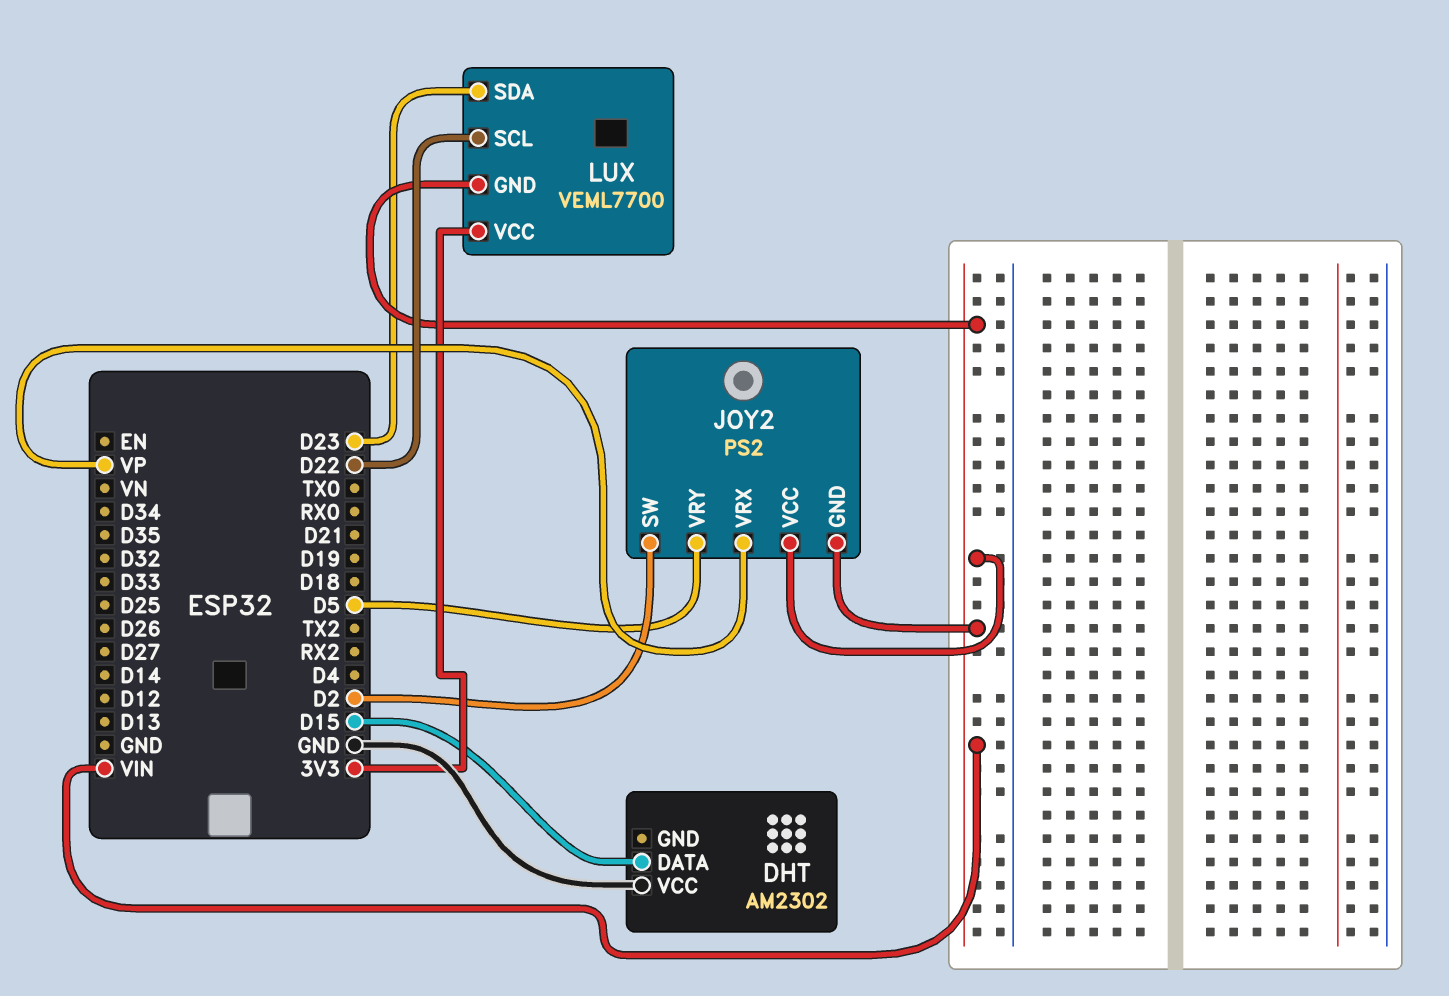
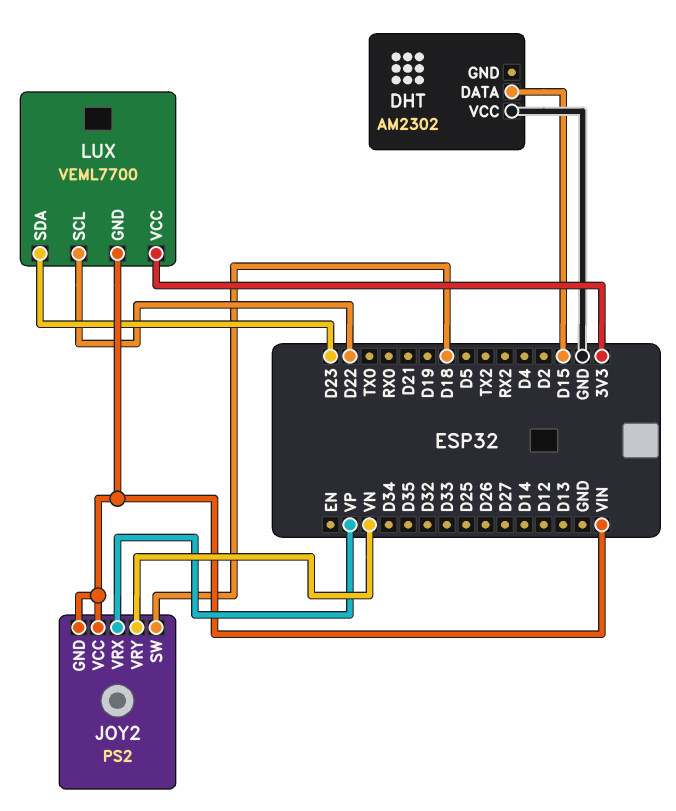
JOY2 pin SW: D2 -> D18
JOY2 pin VRY: D5 -> VN

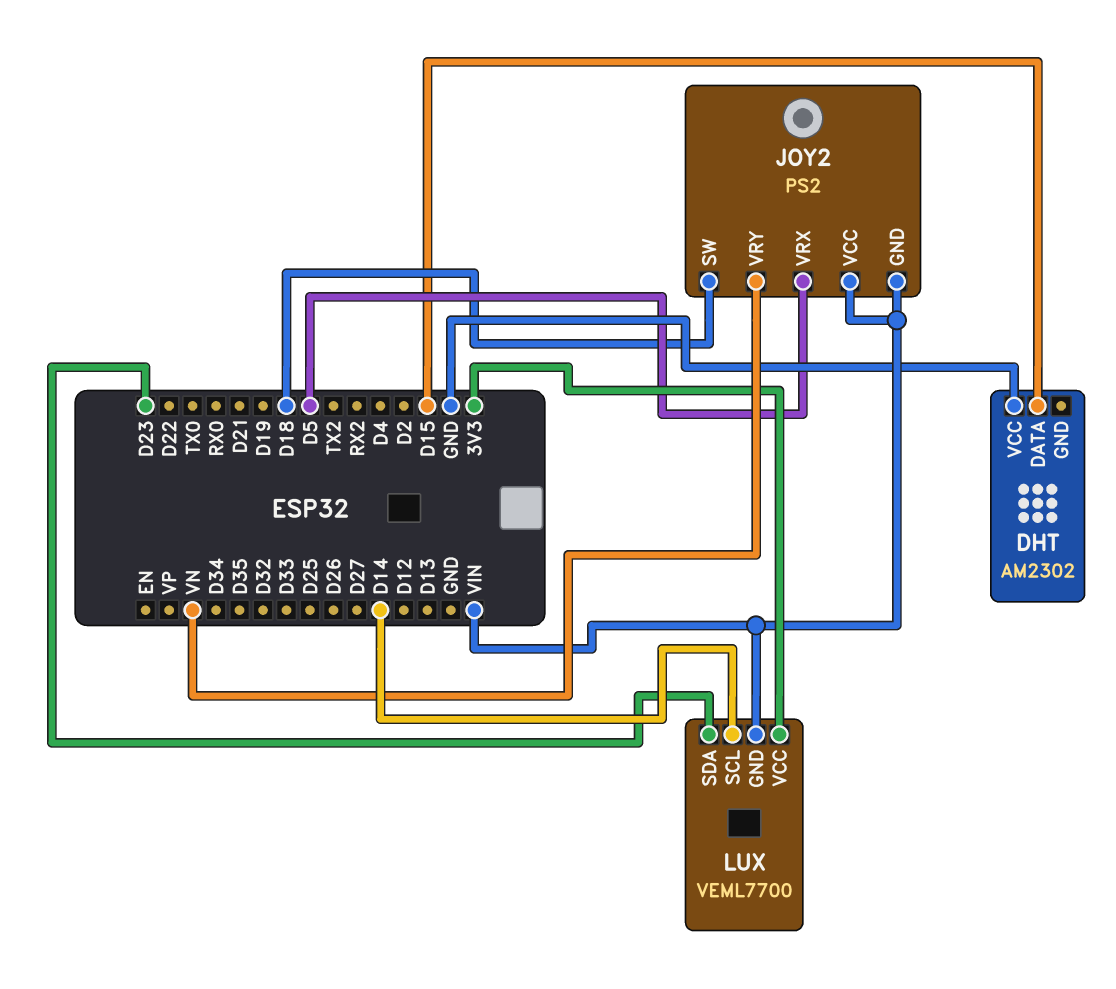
JOY2 pin VRX: VP -> D5
LUX pin SCL: D22 -> D14

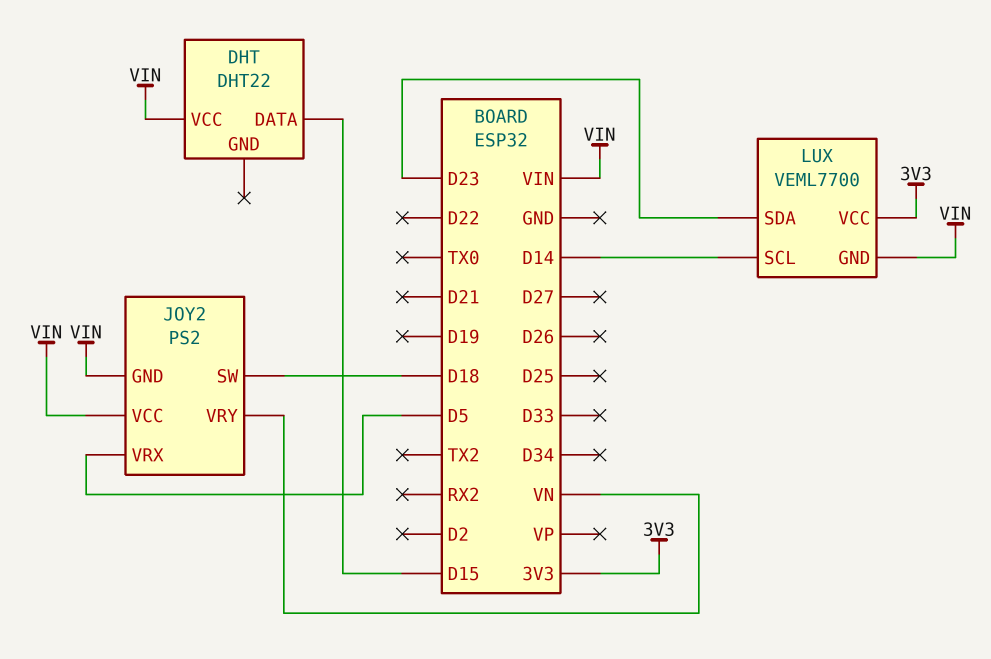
DHT: AM2302 -> DHT22
DHT pin VCC: GND -> VIN

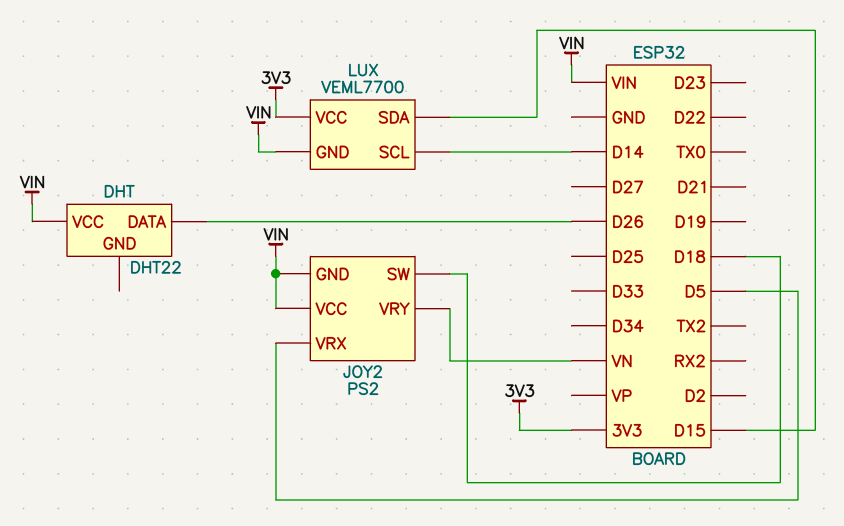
DHT pin DATA: D15 -> D26
LUX pin SDA: D23 -> D15

